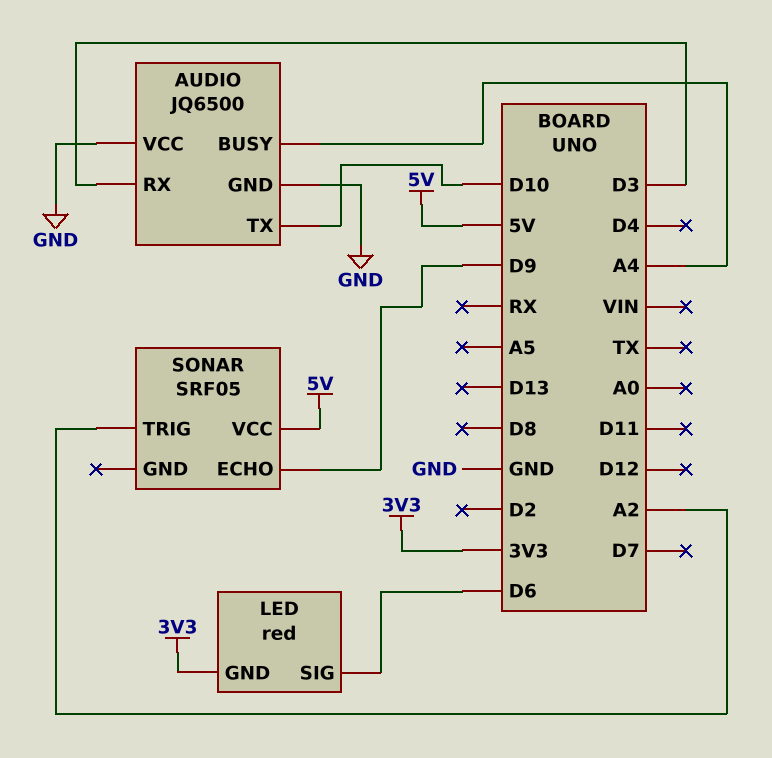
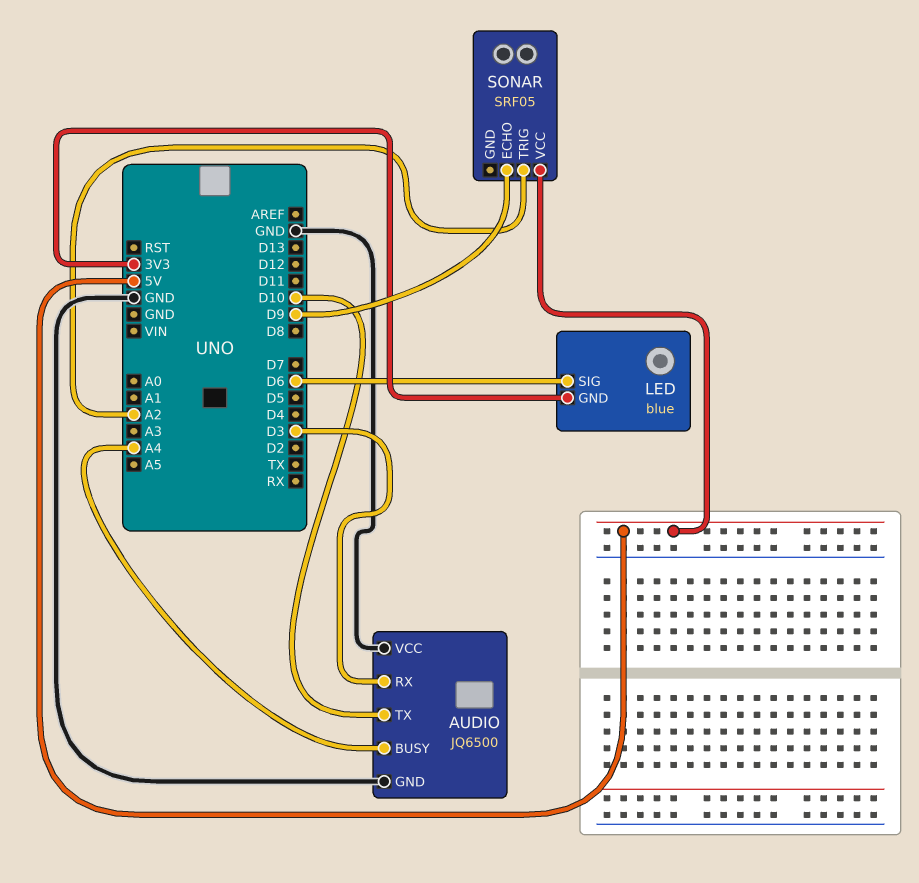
LED: red -> blue

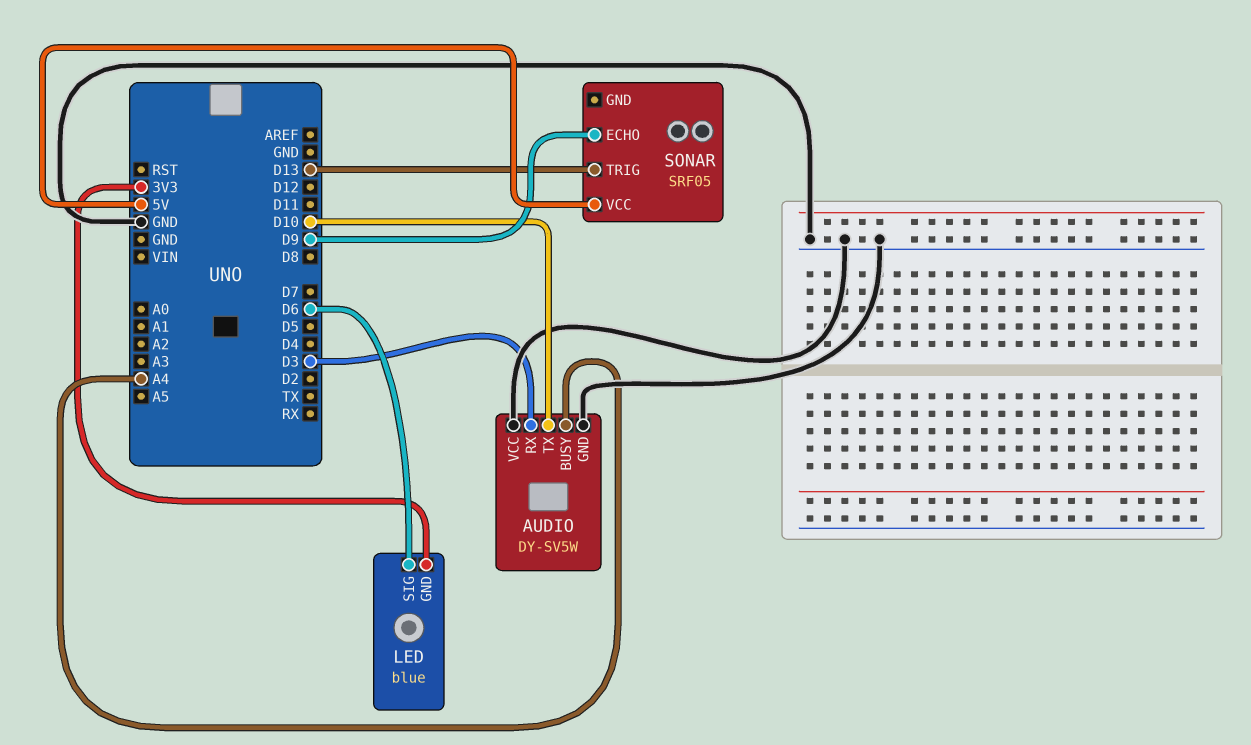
AUDIO: JQ6500 -> DY-SV5W
SONAR pin TRIG: A2 -> D13

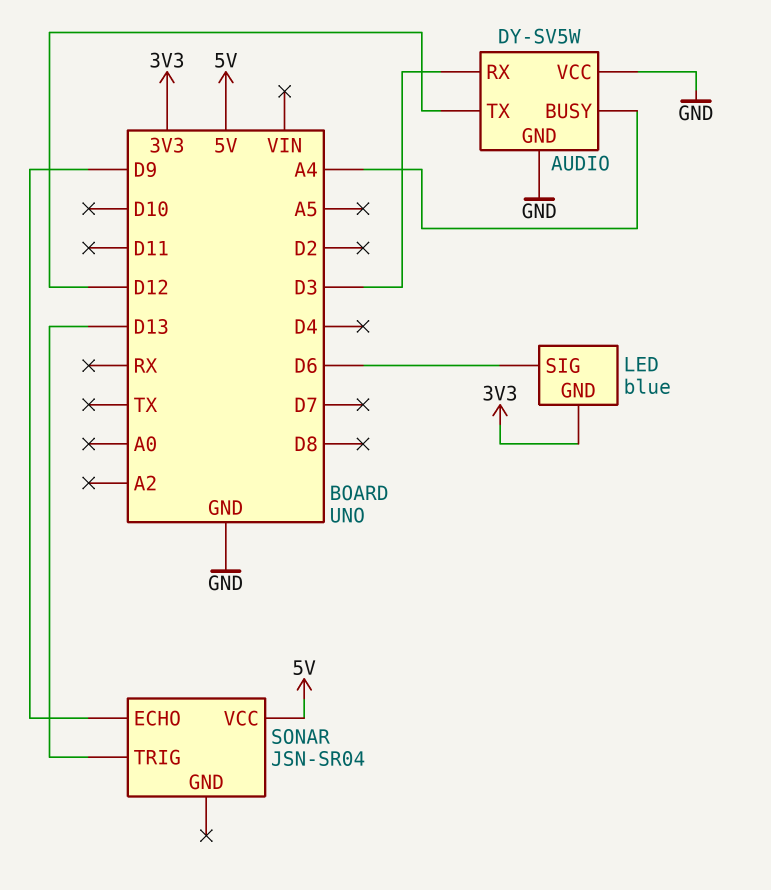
AUDIO pin TX: D10 -> D12
SONAR: SRF05 -> JSN-SR04

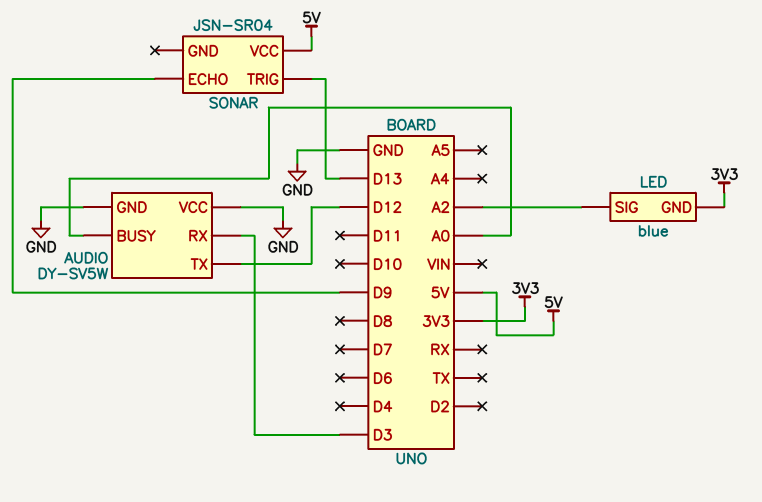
AUDIO pin BUSY: A4 -> A0
LED pin SIG: D6 -> A2

